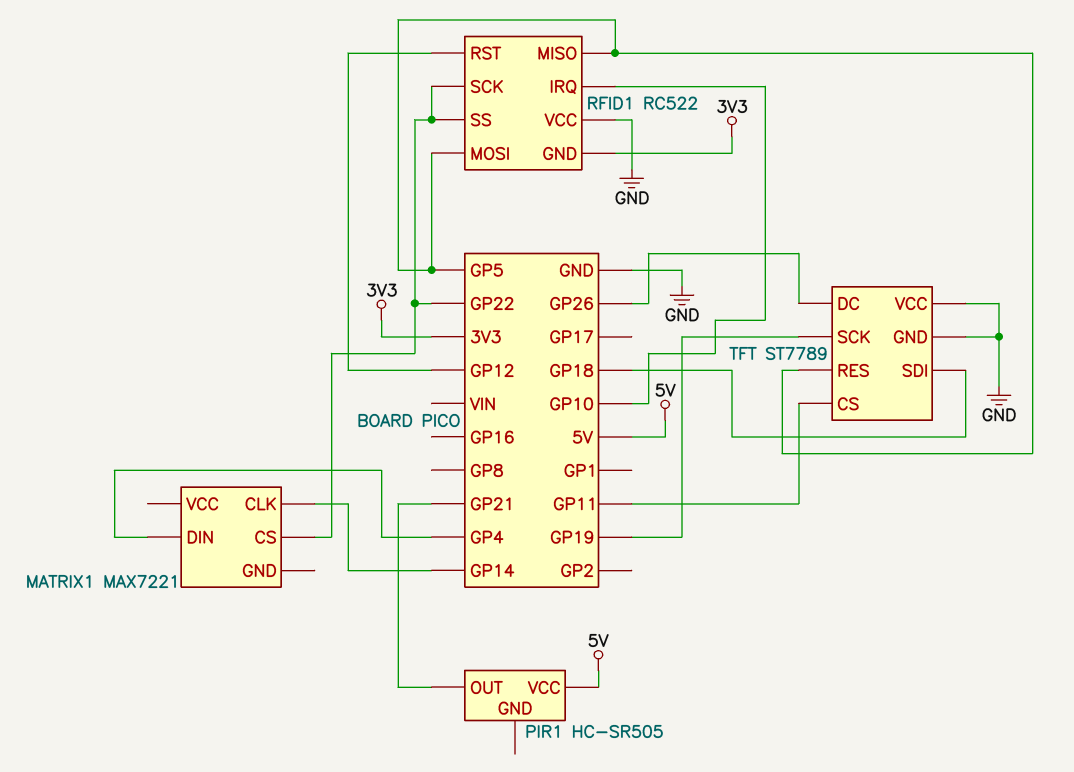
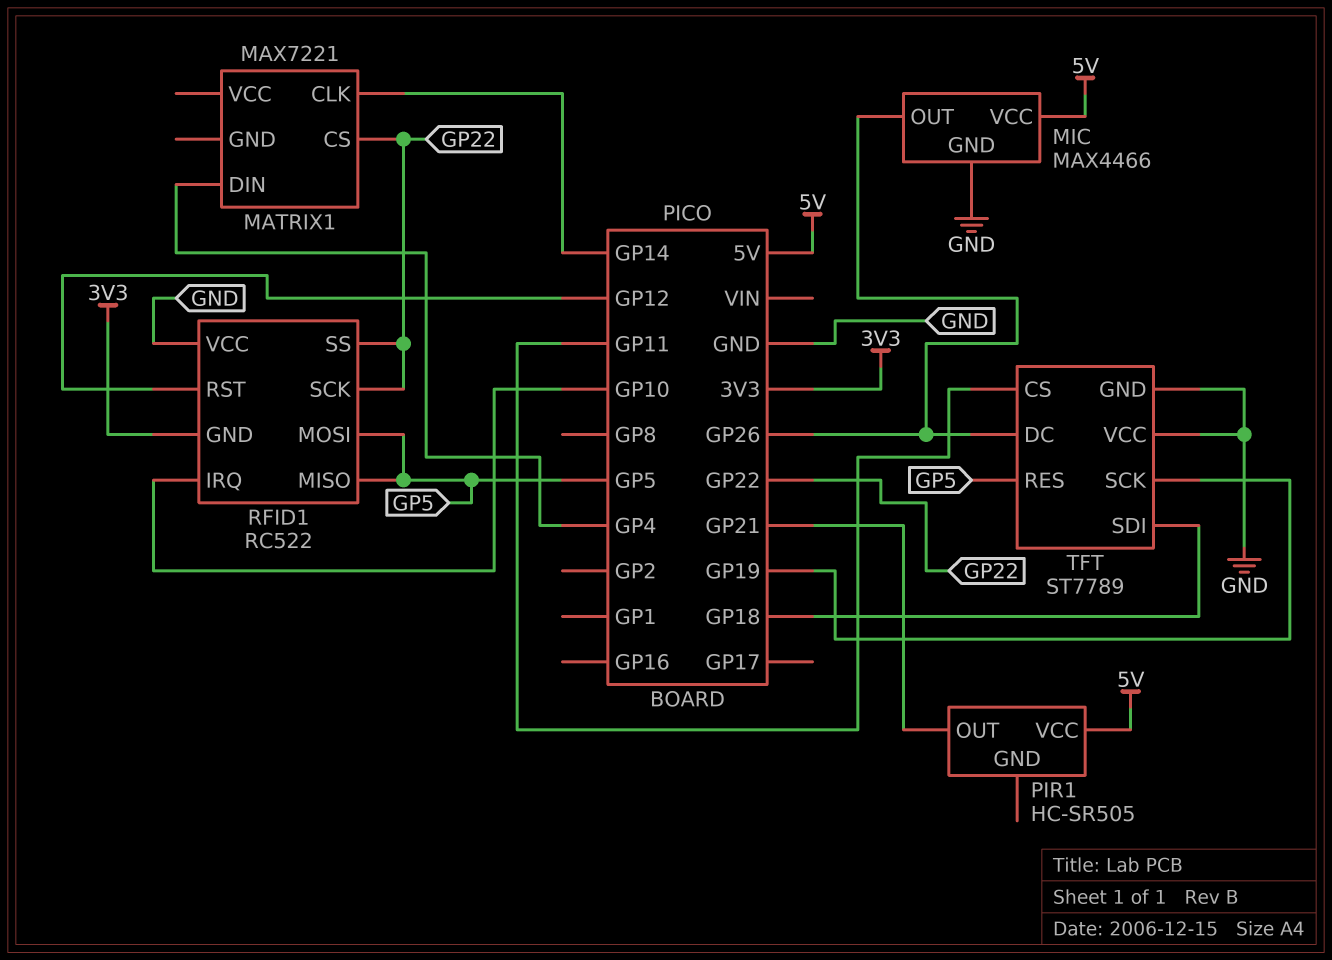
MIC: none -> MAX4466
MIC pin GND: none -> GND
MIC pin OUT: none -> GP26
MIC pin VCC: none -> 5V

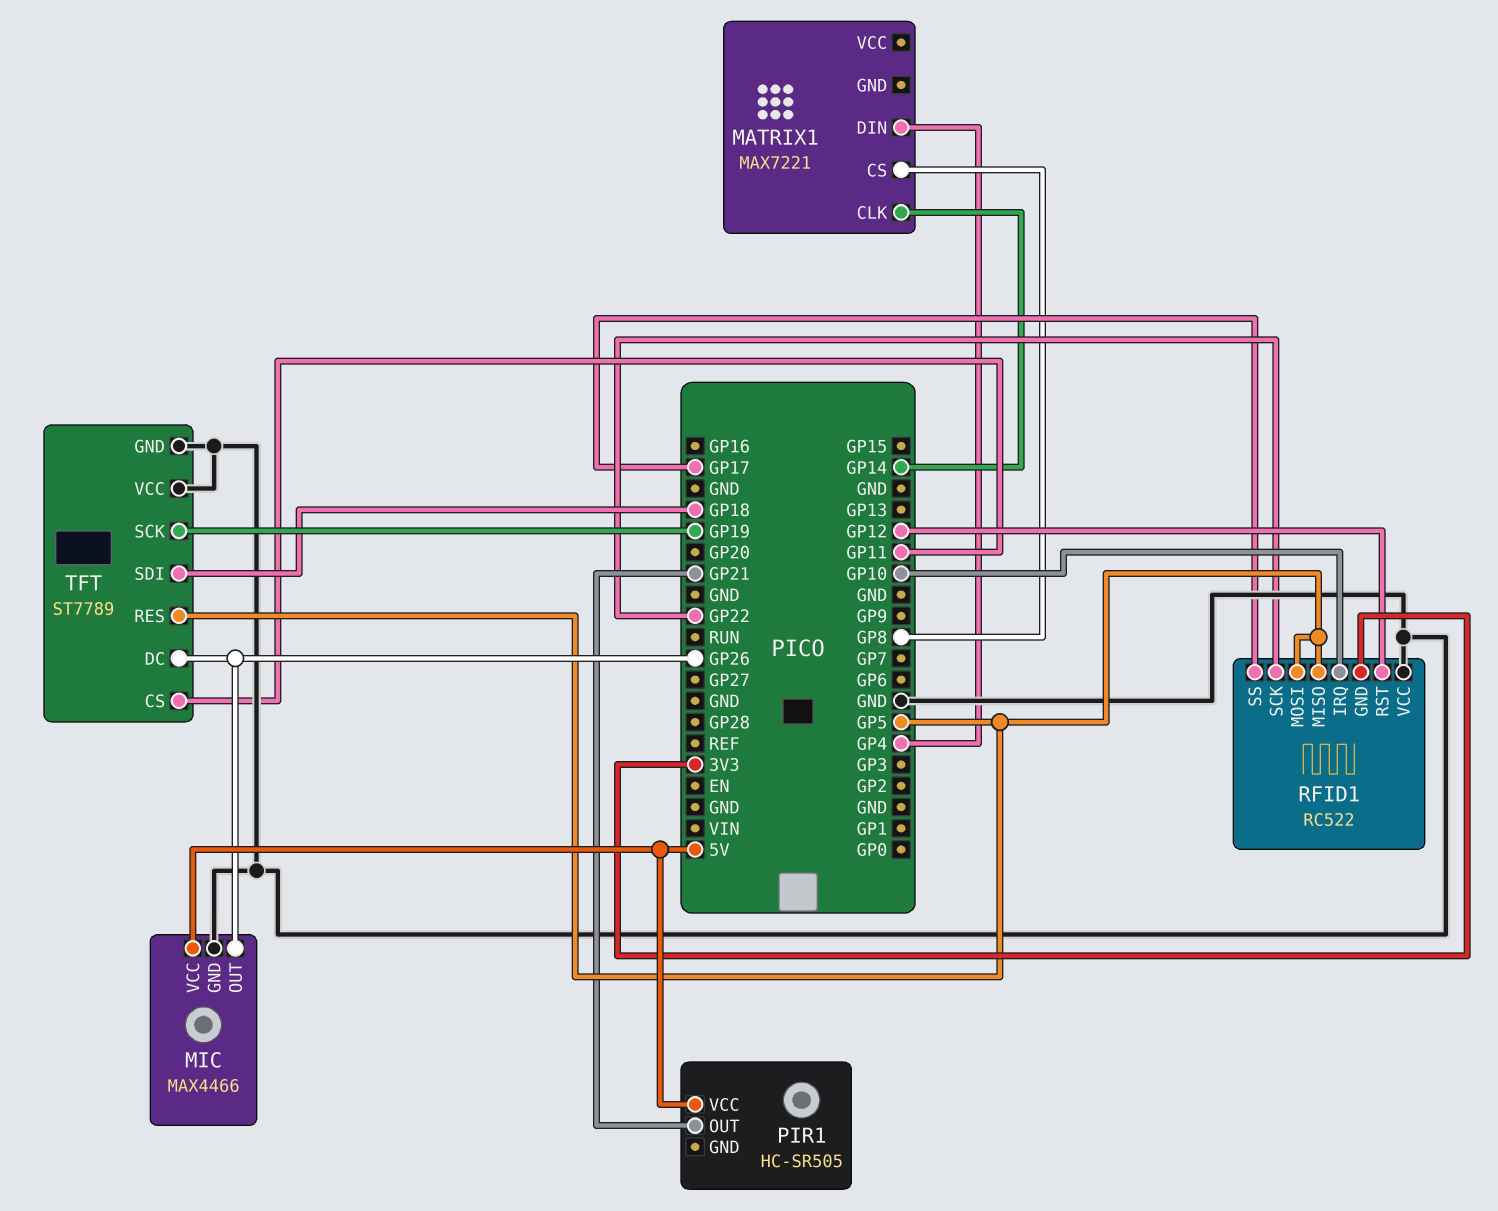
MATRIX1 pin CS: GP22 -> GP8
RFID1 pin SS: GP22 -> GP17

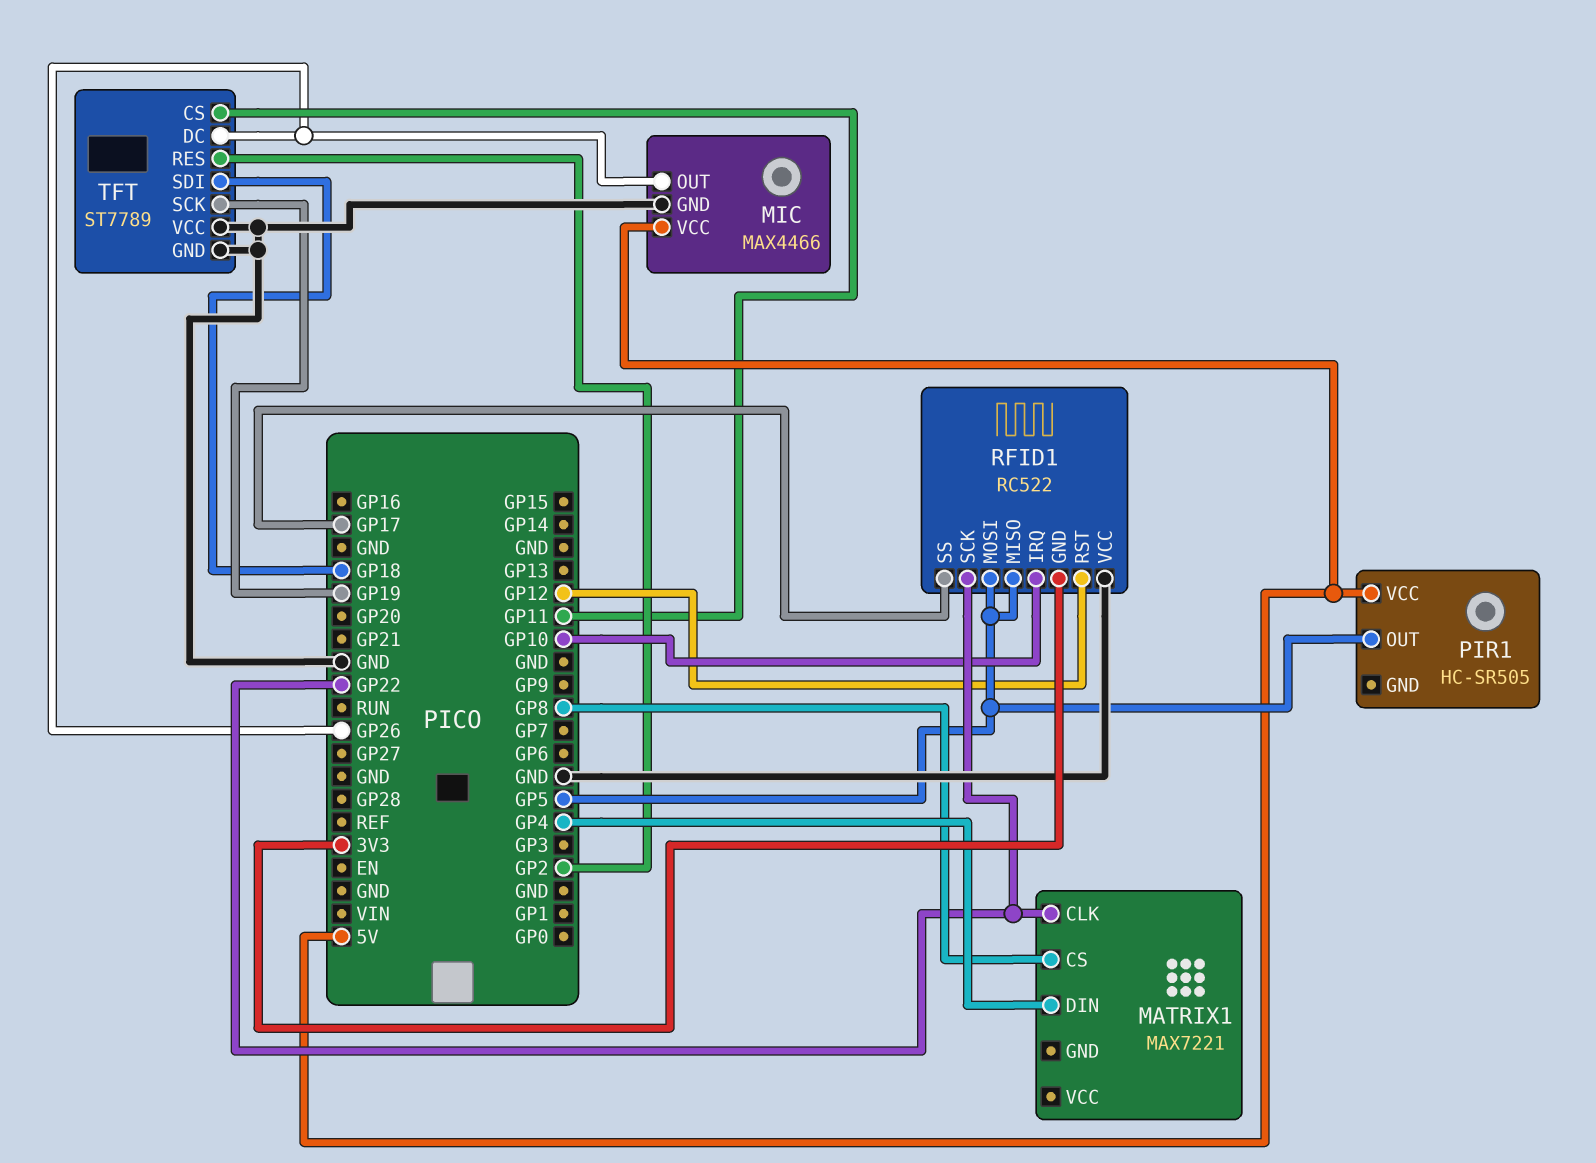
MATRIX1 pin CLK: GP14 -> GP22
PIR1 pin OUT: GP21 -> GP5
TFT pin RES: GP5 -> GP2

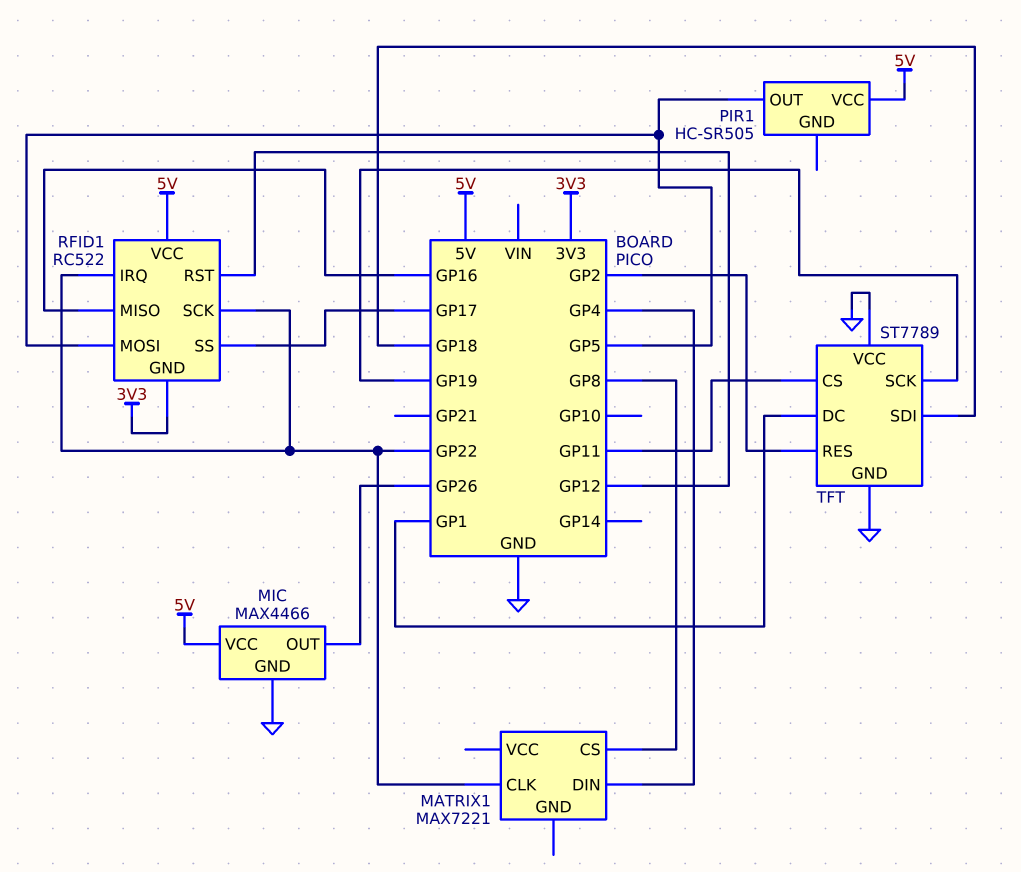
RFID1 pin IRQ: GP10 -> GP22
RFID1 pin MISO: GP5 -> GP16
RFID1 pin VCC: GND -> 5V
TFT pin DC: GP26 -> GP1

